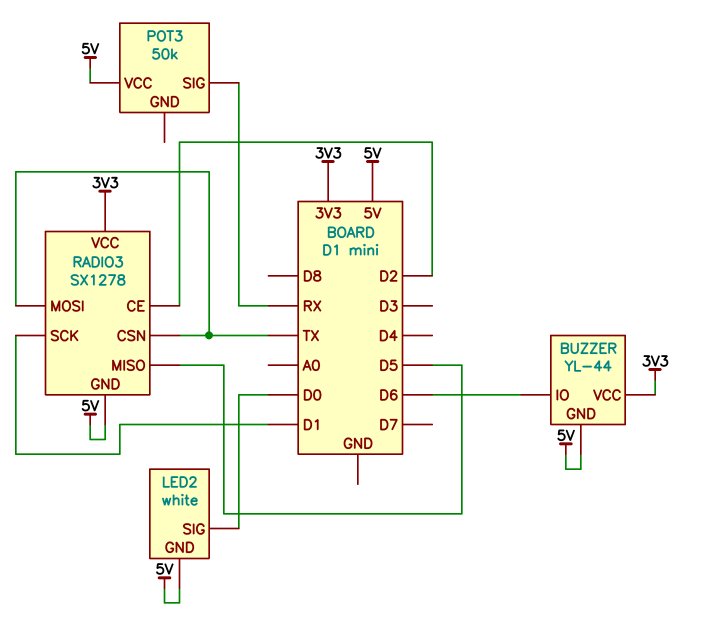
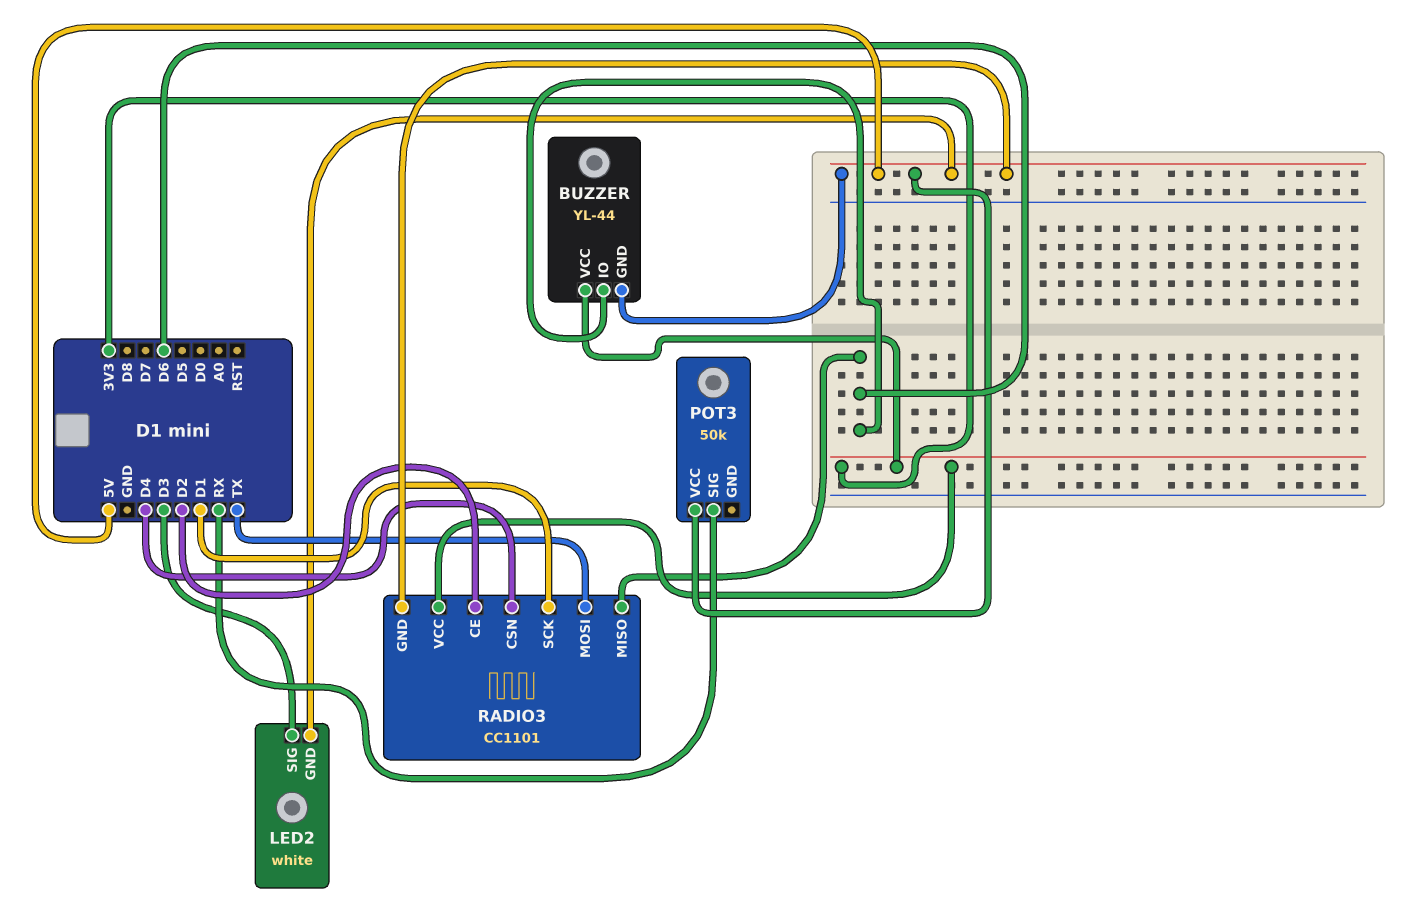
LED2 pin SIG: D0 -> D3
RADIO3: SX1278 -> CC1101
RADIO3 pin CSN: TX -> D4
RADIO3 pin MISO: D5 -> D6

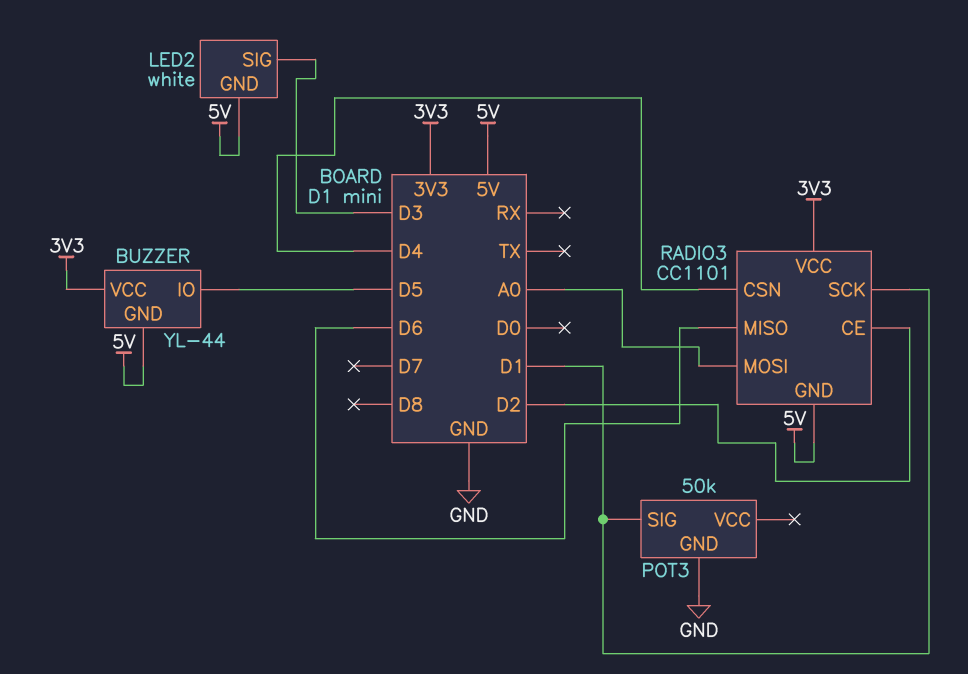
BUZZER pin IO: D6 -> D5
POT3 pin GND: none -> GND
POT3 pin SIG: RX -> D1
POT3 pin VCC: 5V -> none
RADIO3 pin MOSI: TX -> A0

